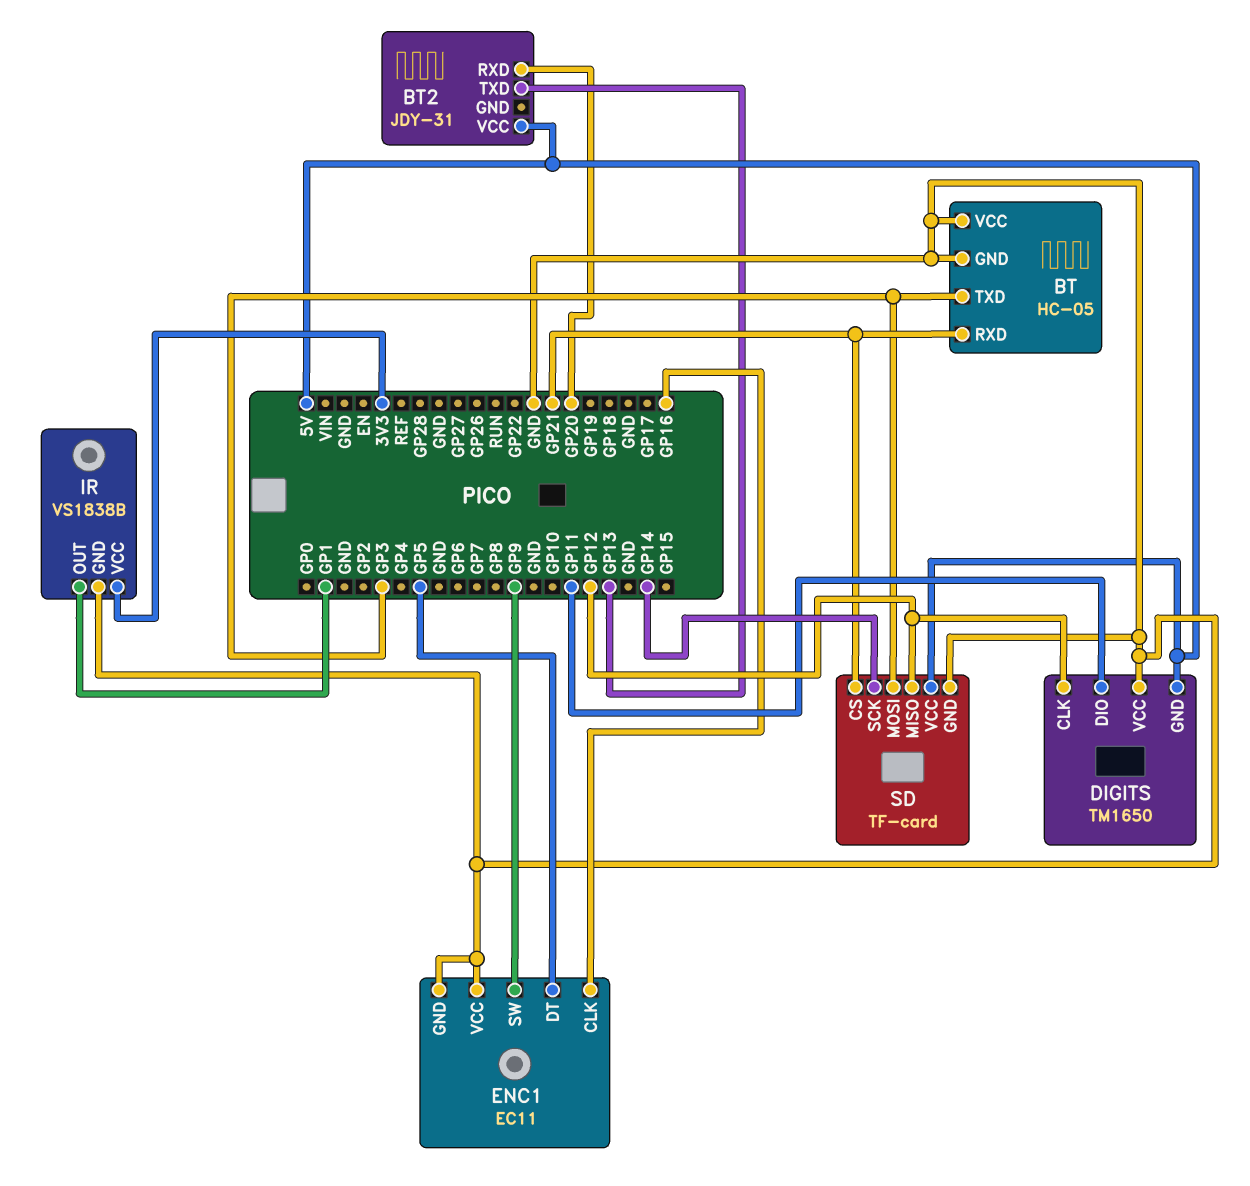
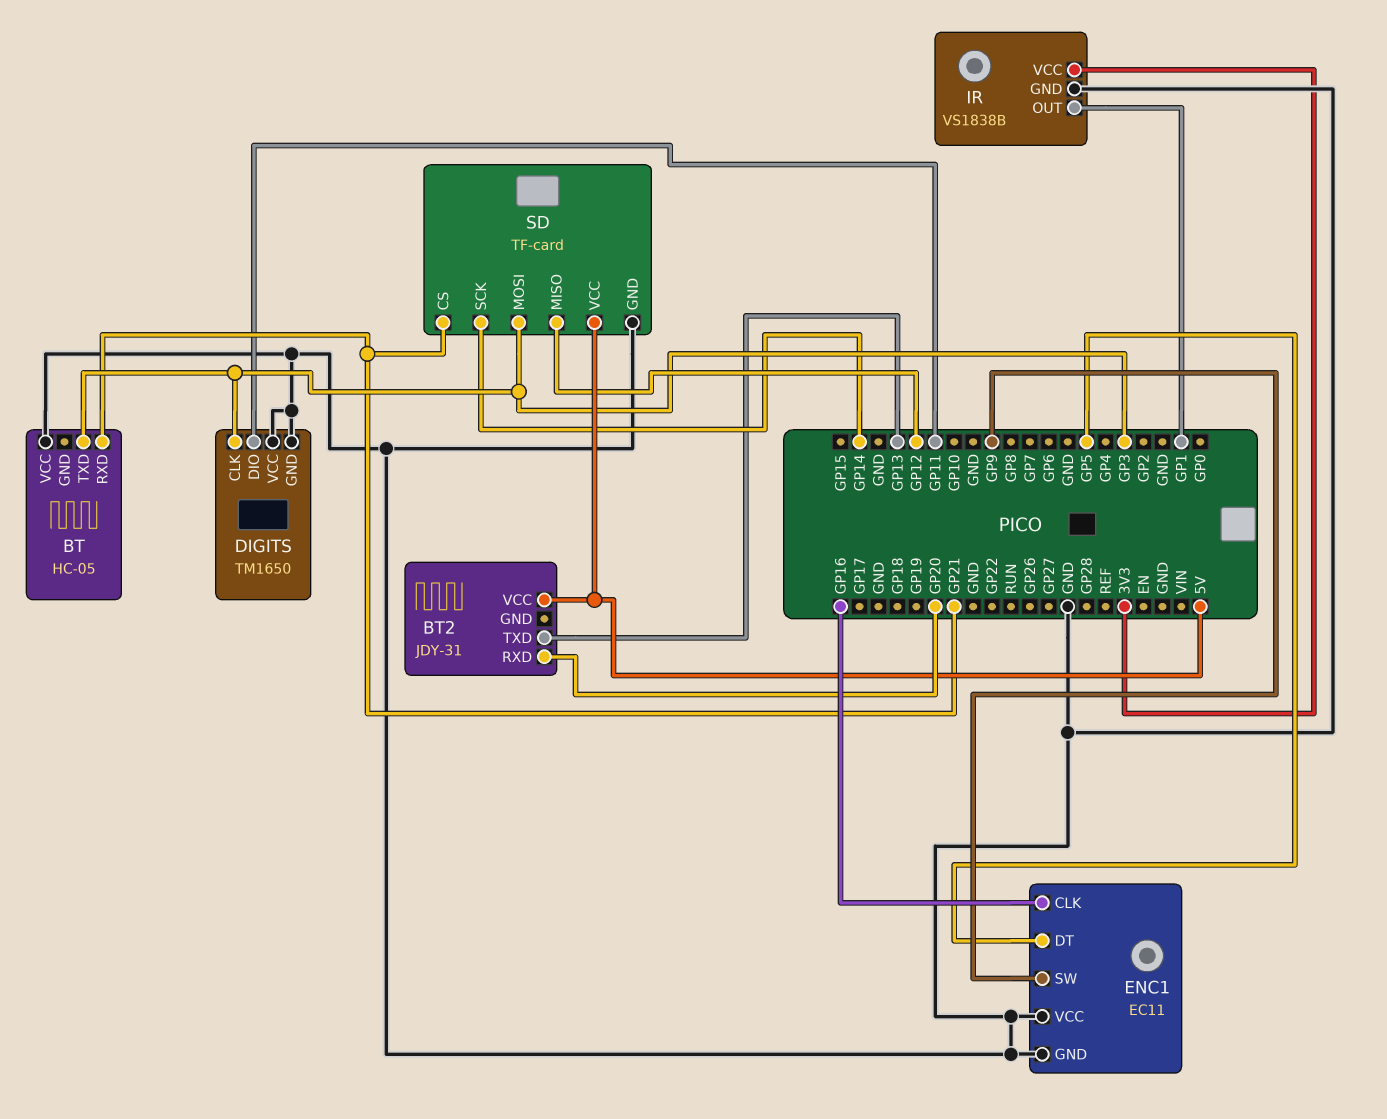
BT pin GND: GND -> none
DIGITS pin CLK: GP12 -> GP3
DIGITS pin GND: 5V -> GND

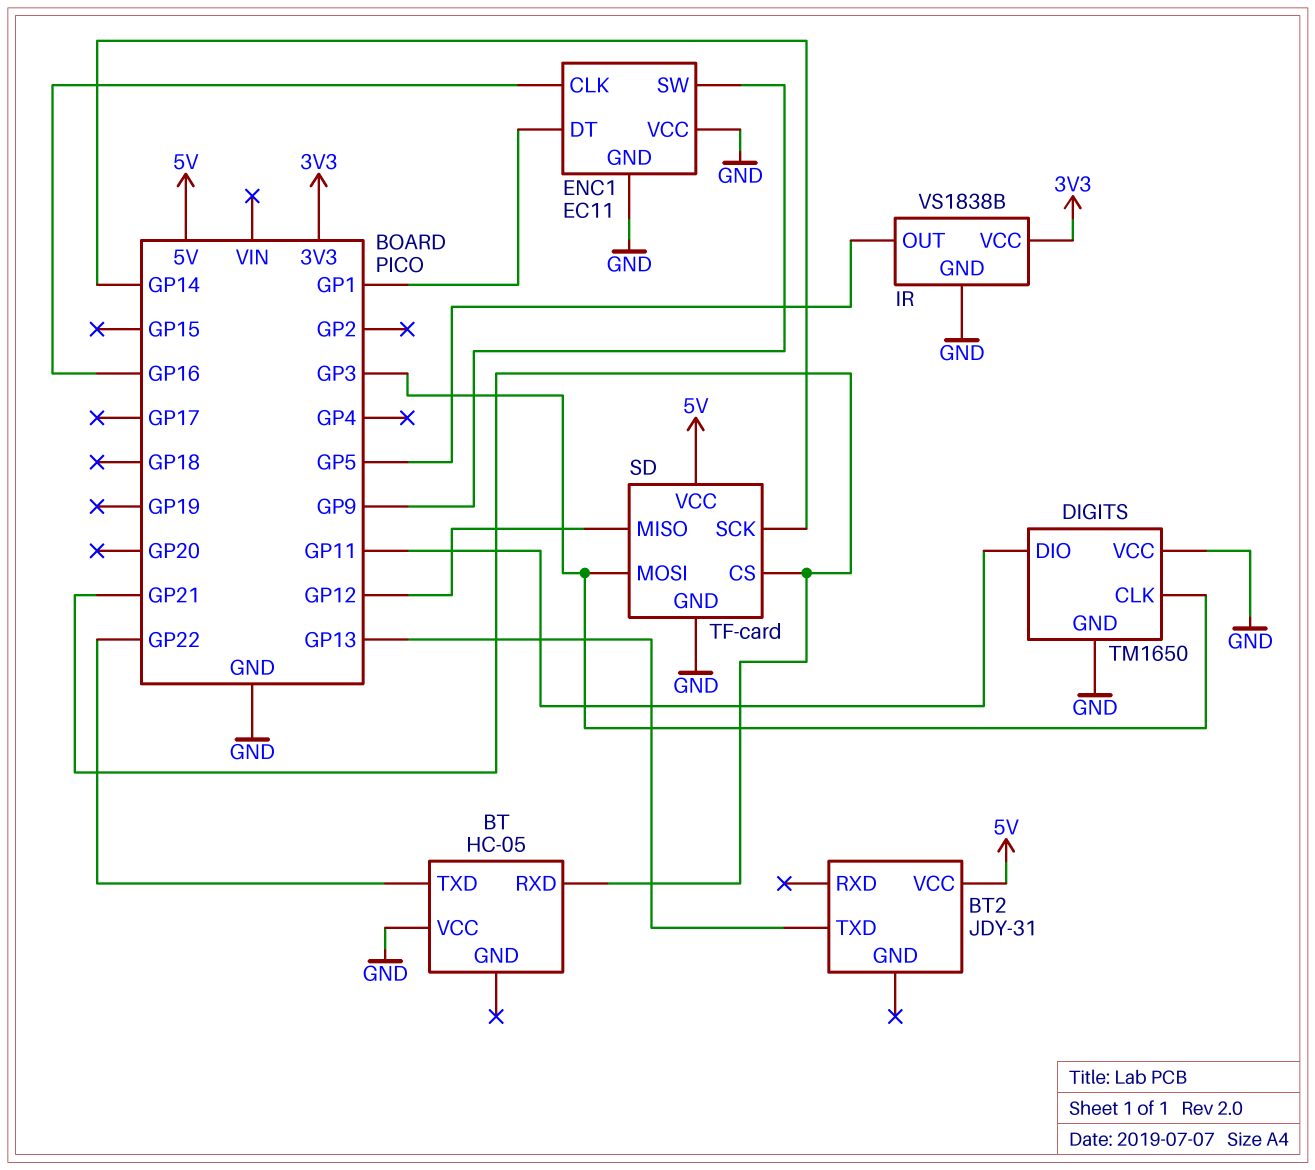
BT pin TXD: GP3 -> GP22
BT2 pin RXD: GP20 -> none
ENC1 pin DT: GP5 -> GP1
IR pin OUT: GP1 -> GP5

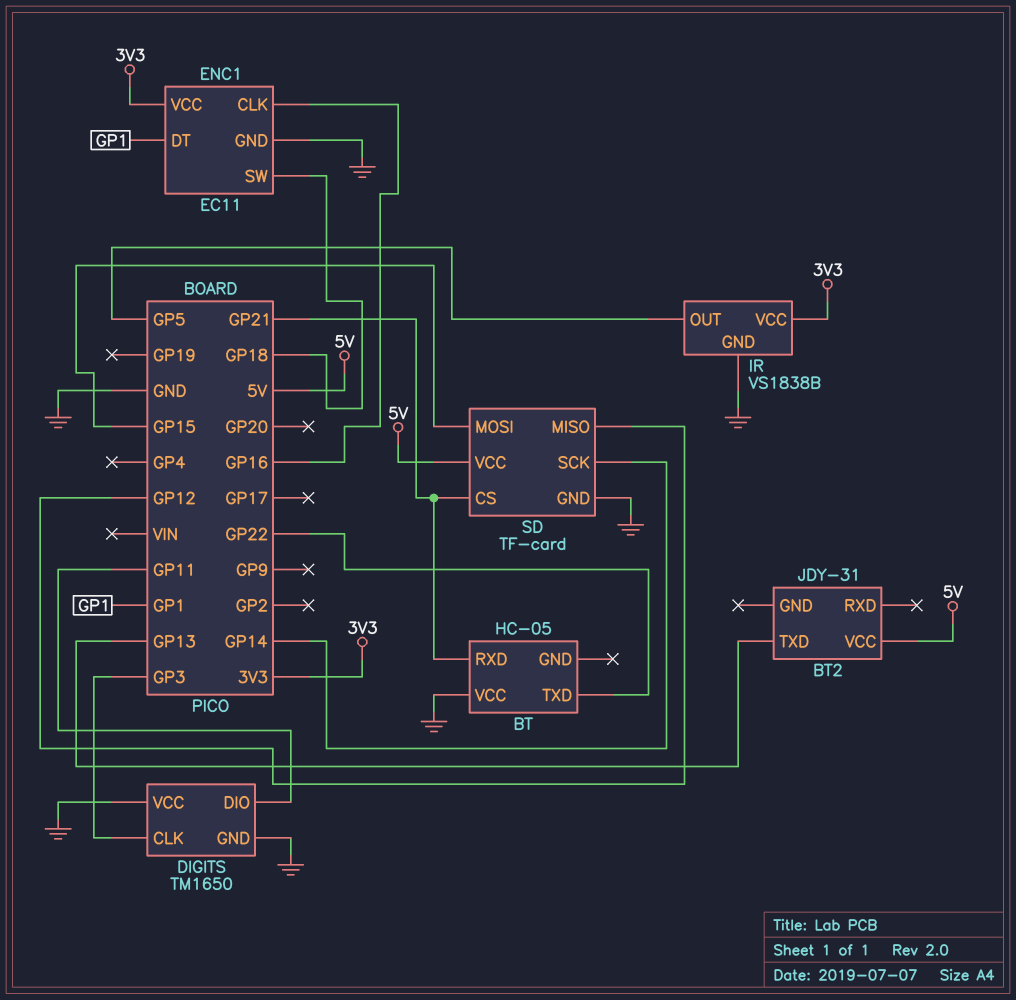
ENC1 pin SW: GP9 -> GP18
ENC1 pin VCC: GND -> 3V3
SD pin MOSI: GP3 -> GP15

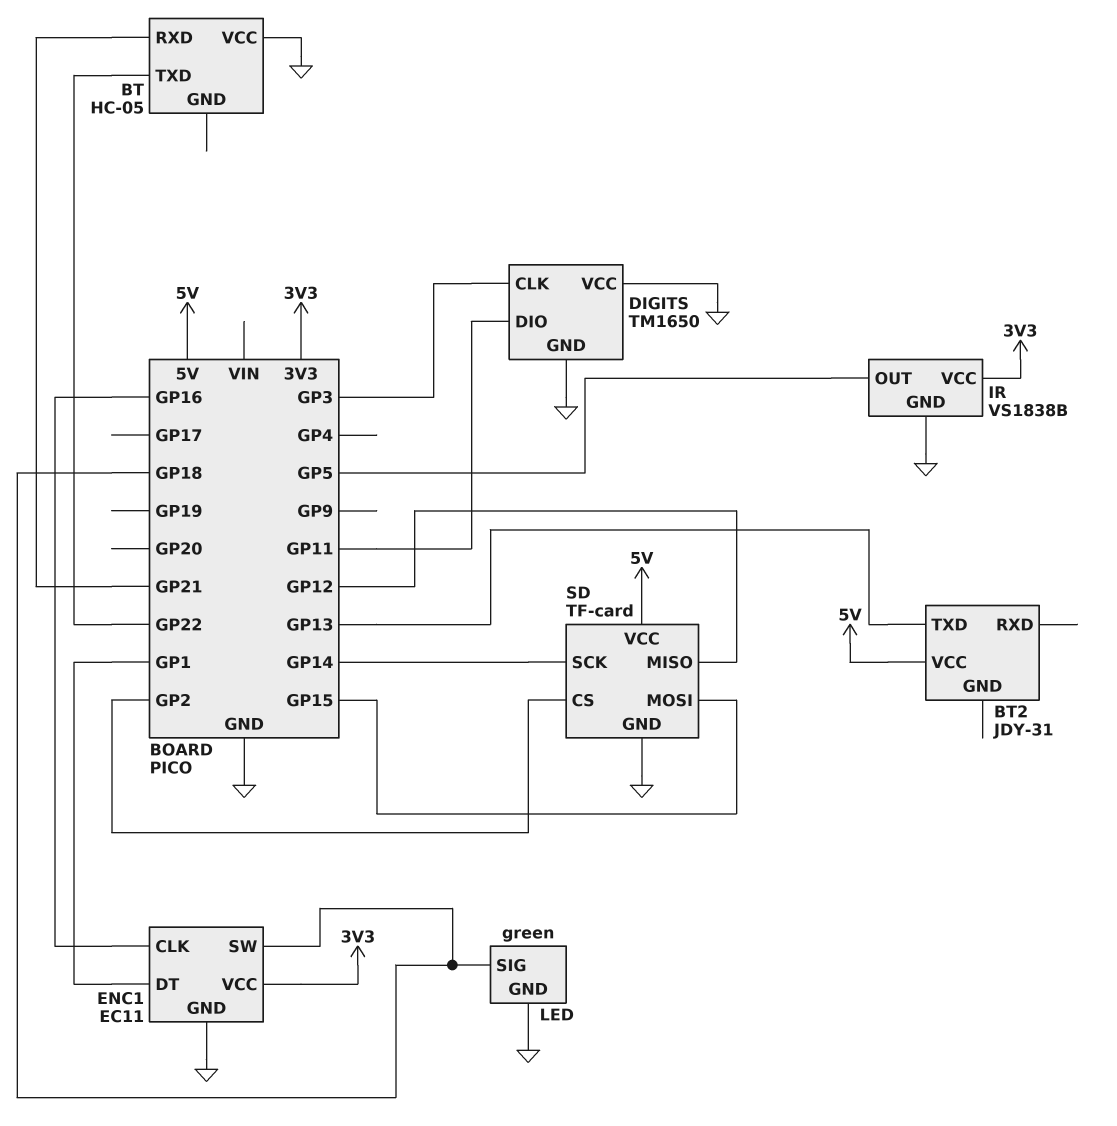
LED: none -> green
LED pin GND: none -> GND
LED pin SIG: none -> GP18
SD pin CS: GP21 -> GP2

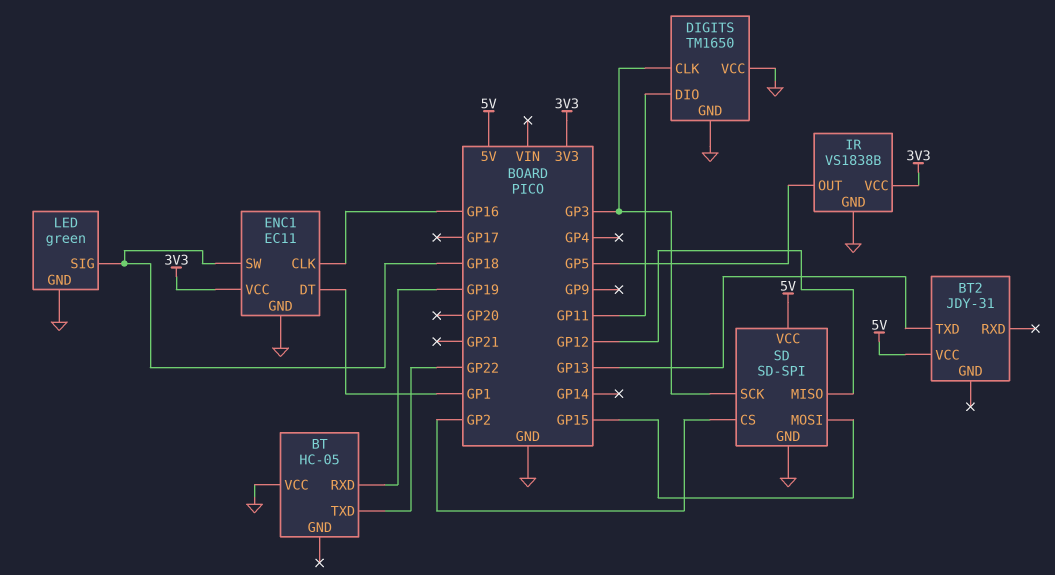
BT pin RXD: GP21 -> GP19
SD: TF-card -> SD-SPI
SD pin SCK: GP14 -> GP3

